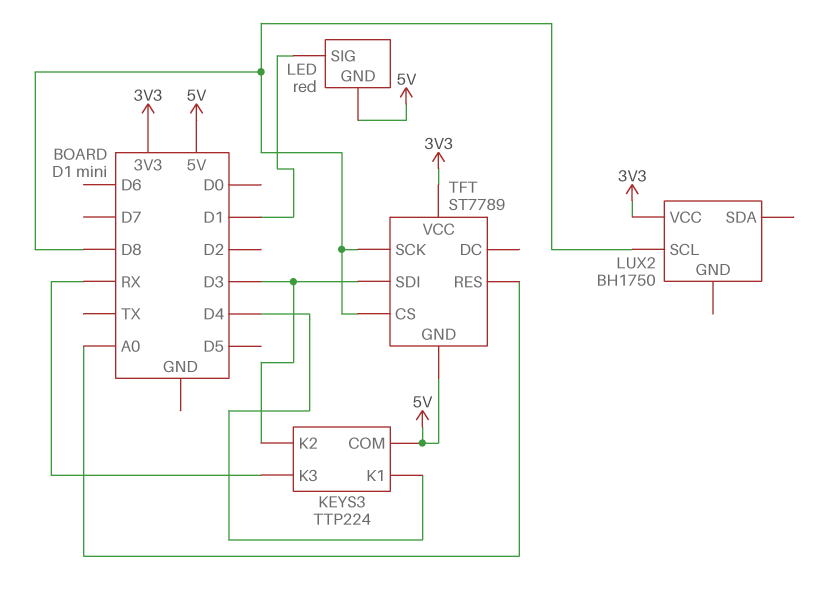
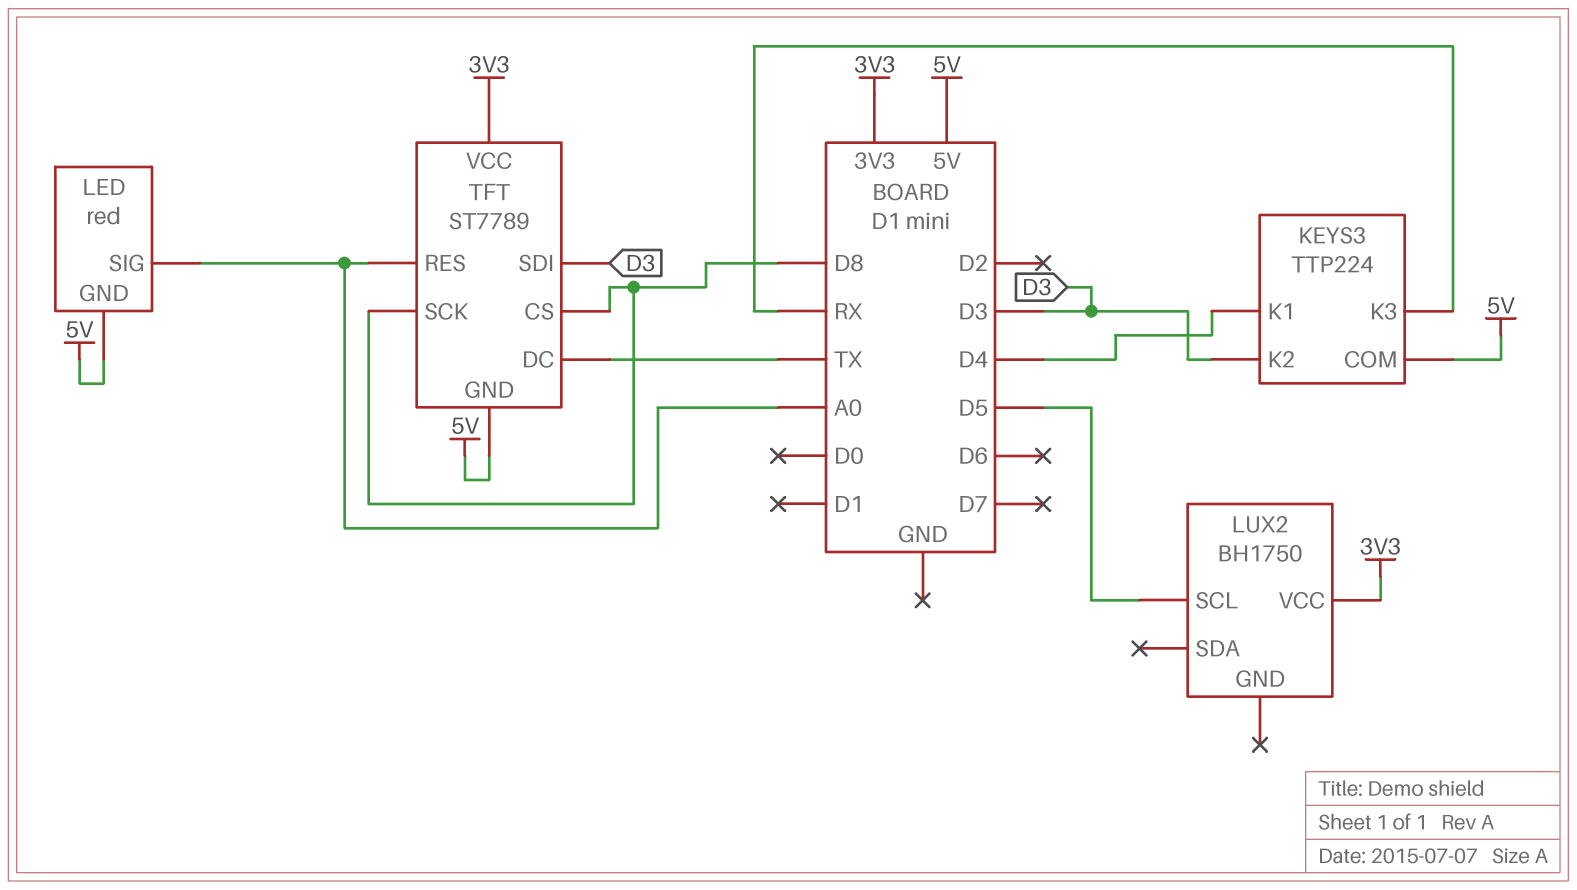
LED pin SIG: D1 -> A0
LUX2 pin SCL: D8 -> D5
TFT pin DC: none -> TX

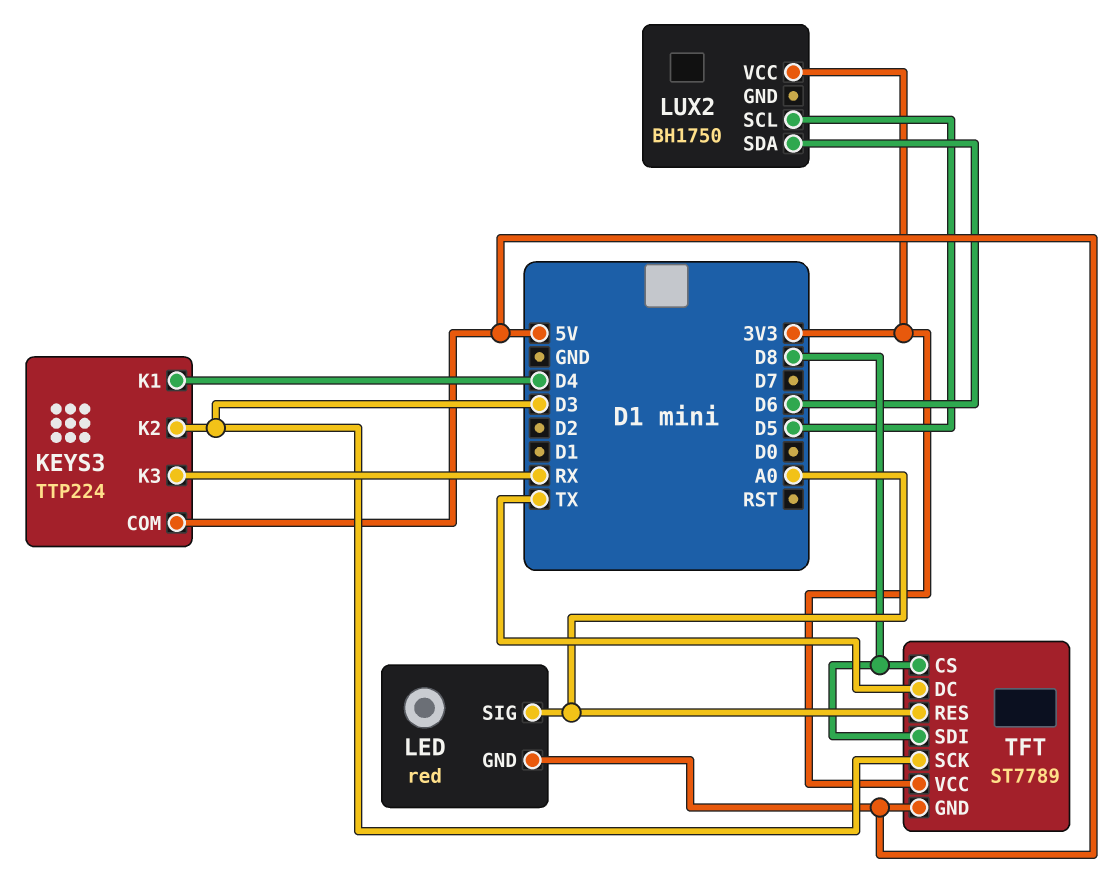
LUX2 pin SDA: none -> D6
TFT pin SCK: D8 -> D3
TFT pin SDI: D3 -> D8

